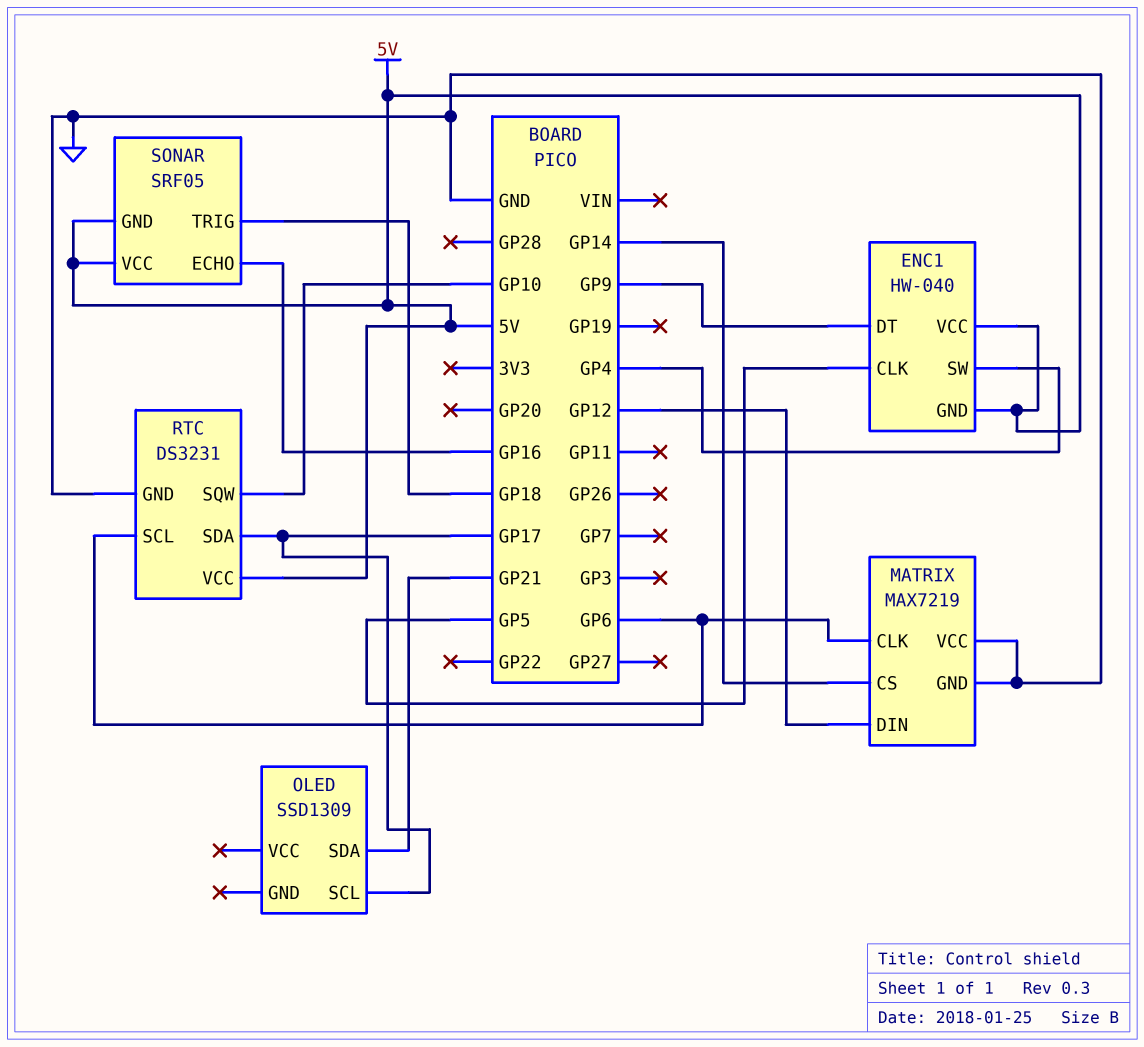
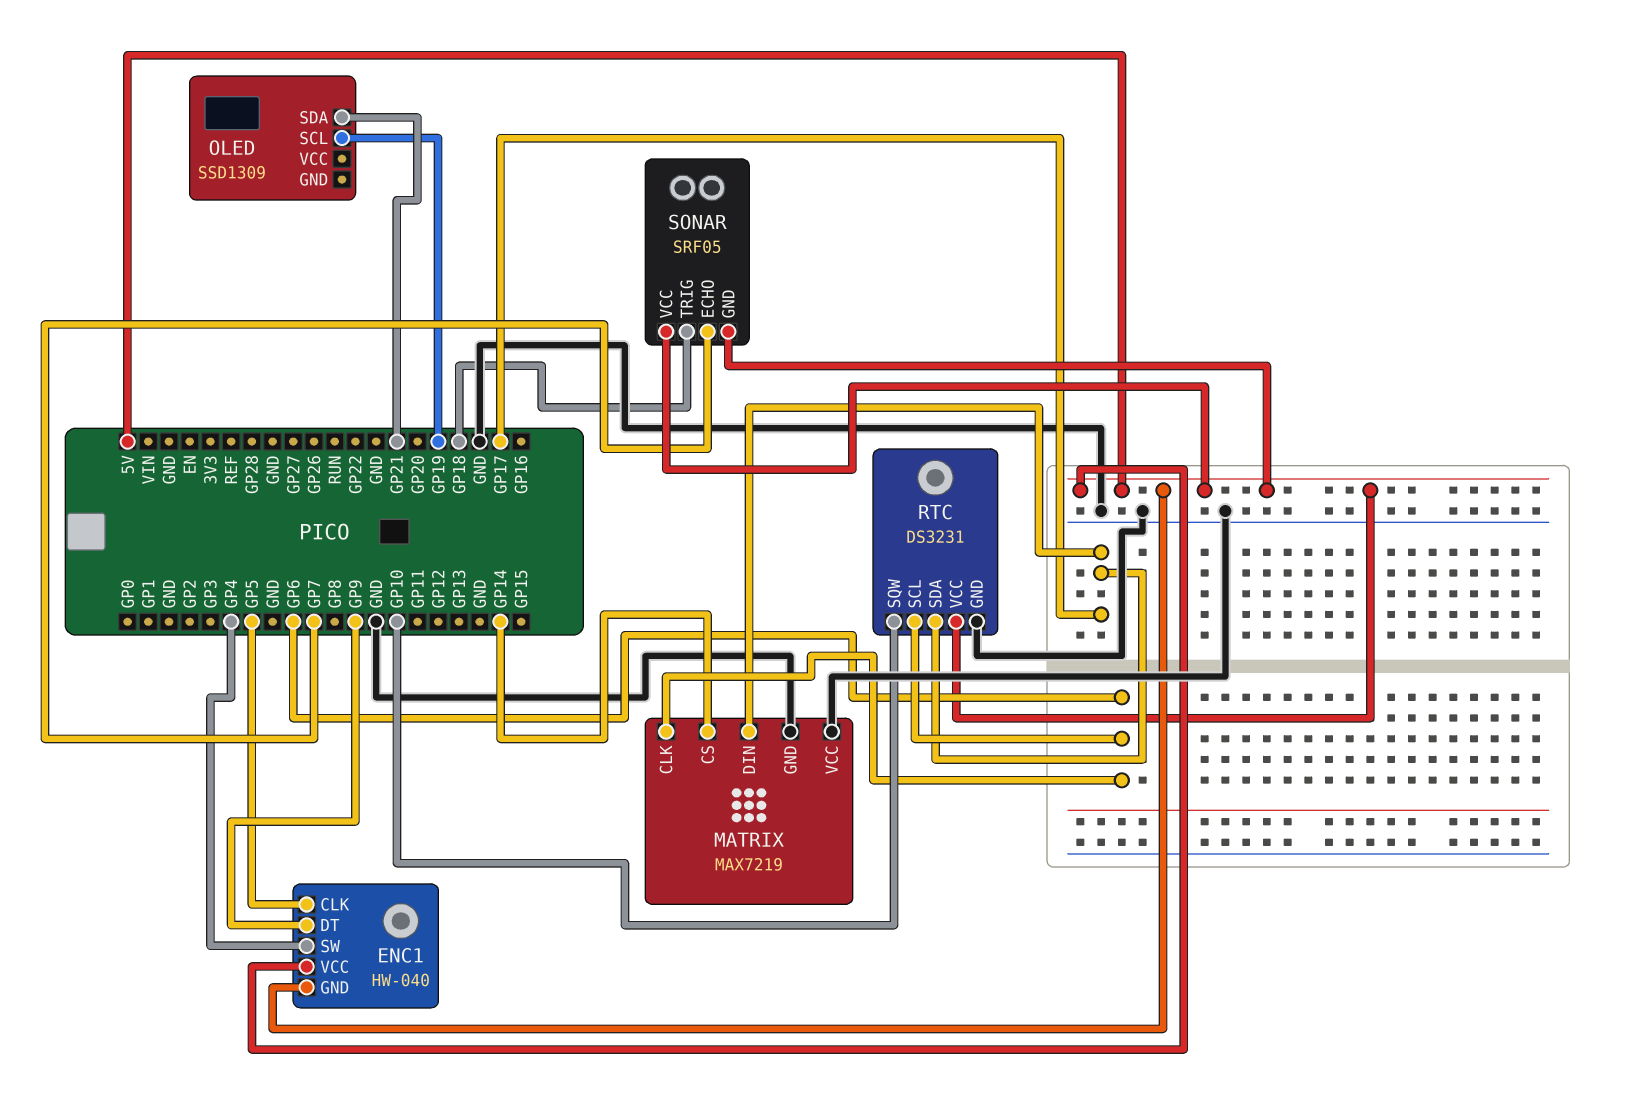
MATRIX pin DIN: GP12 -> GP17
OLED pin SCL: GP17 -> GP19
SONAR pin ECHO: GP16 -> GP7

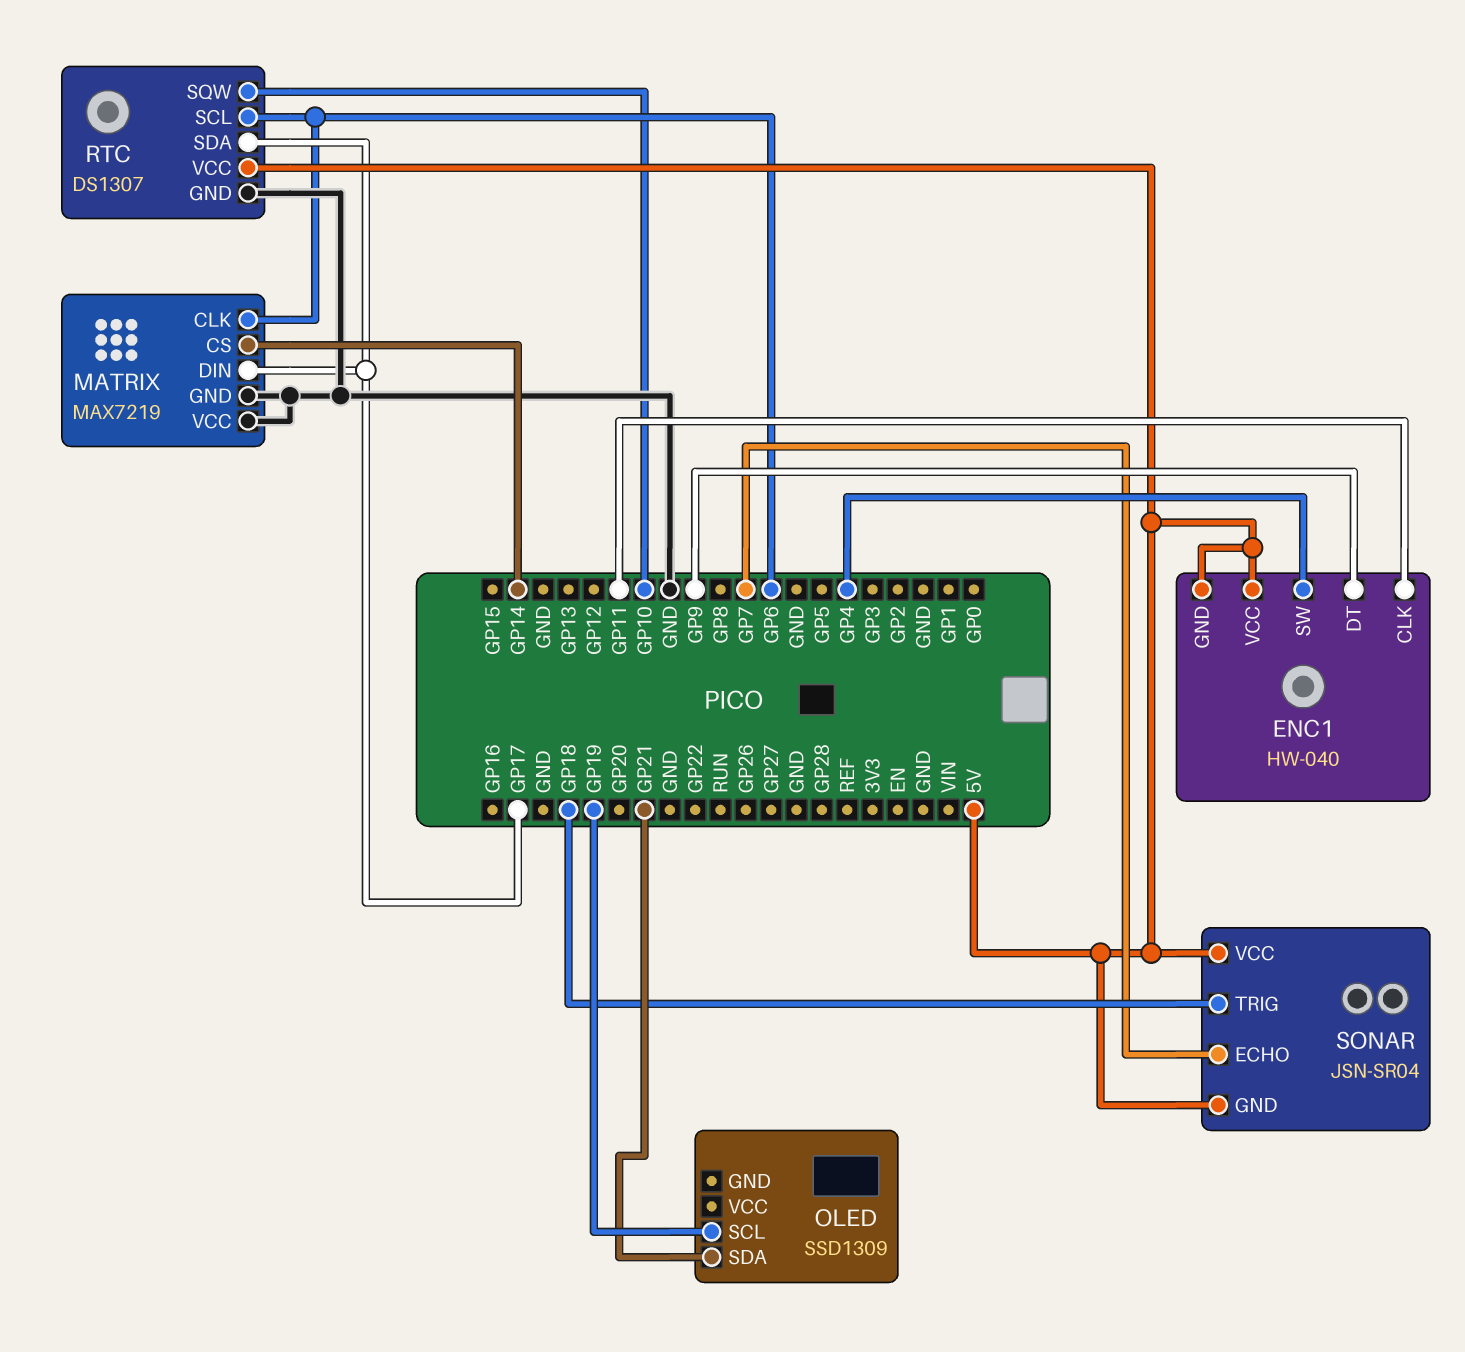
ENC1 pin CLK: GP5 -> GP11
RTC: DS3231 -> DS1307
SONAR: SRF05 -> JSN-SR04

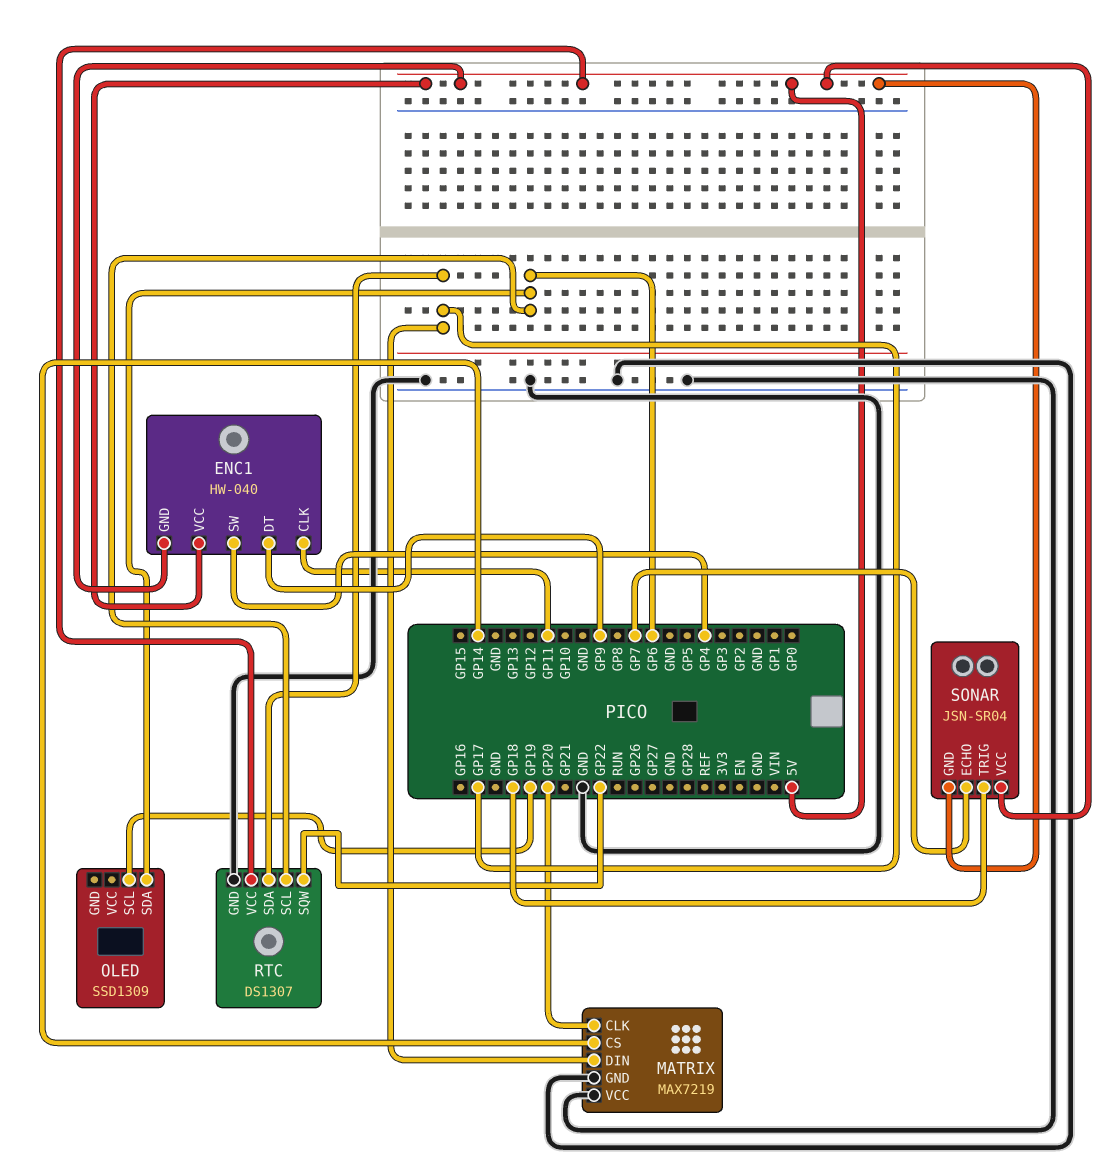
MATRIX pin CLK: GP6 -> GP20
OLED pin SDA: GP21 -> GP6
RTC pin SQW: GP10 -> GP22

